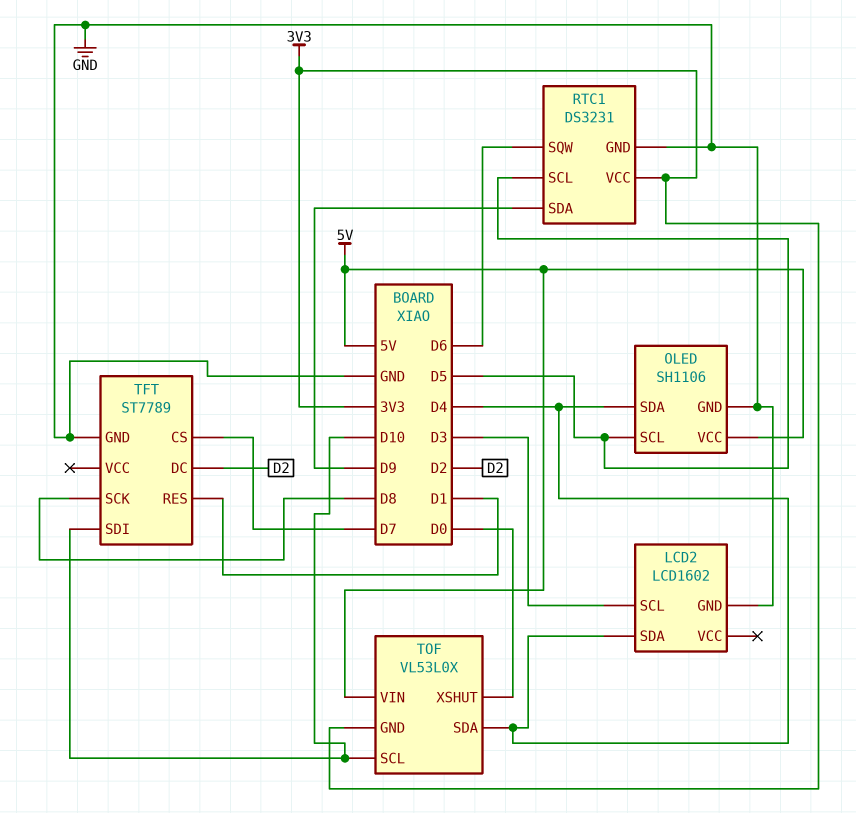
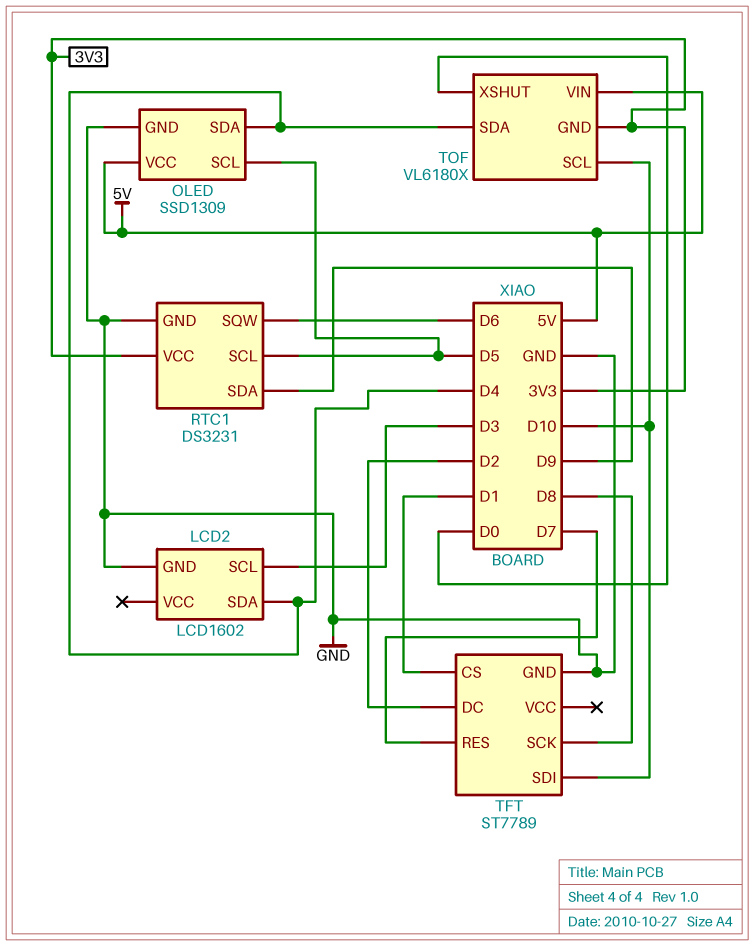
OLED: SH1106 -> SSD1309
TFT pin CS: D7 -> D1
TFT pin RES: D1 -> D7
TOF: VL53L0X -> VL6180X

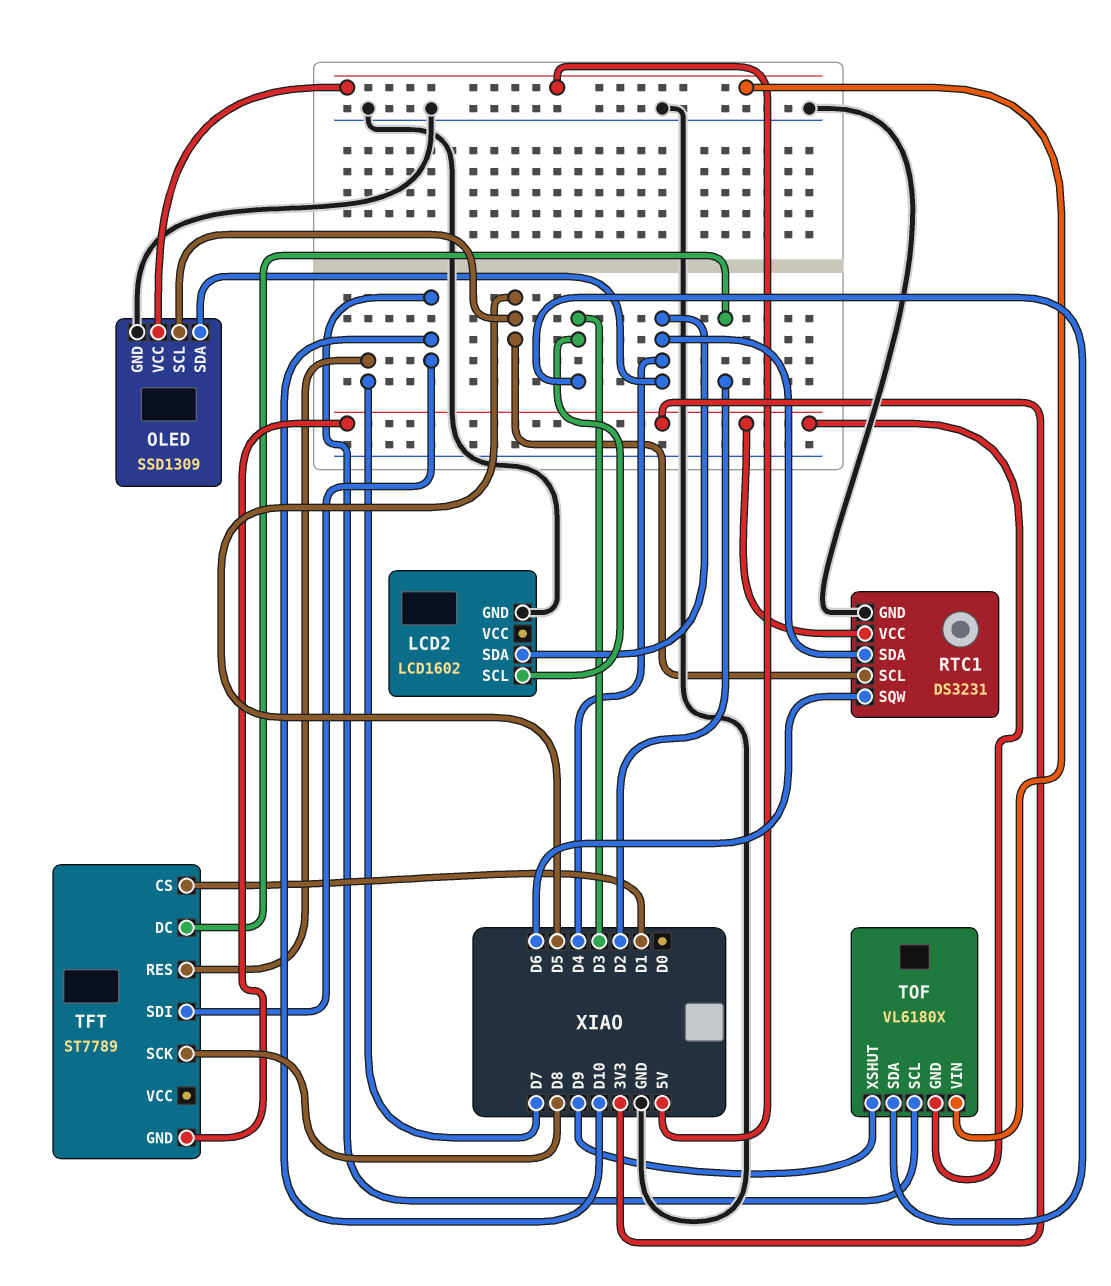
RTC1 pin SDA: D9 -> D4
TFT pin GND: GND -> 3V3
TOF pin SDA: D4 -> D3
TOF pin XSHUT: D0 -> D9

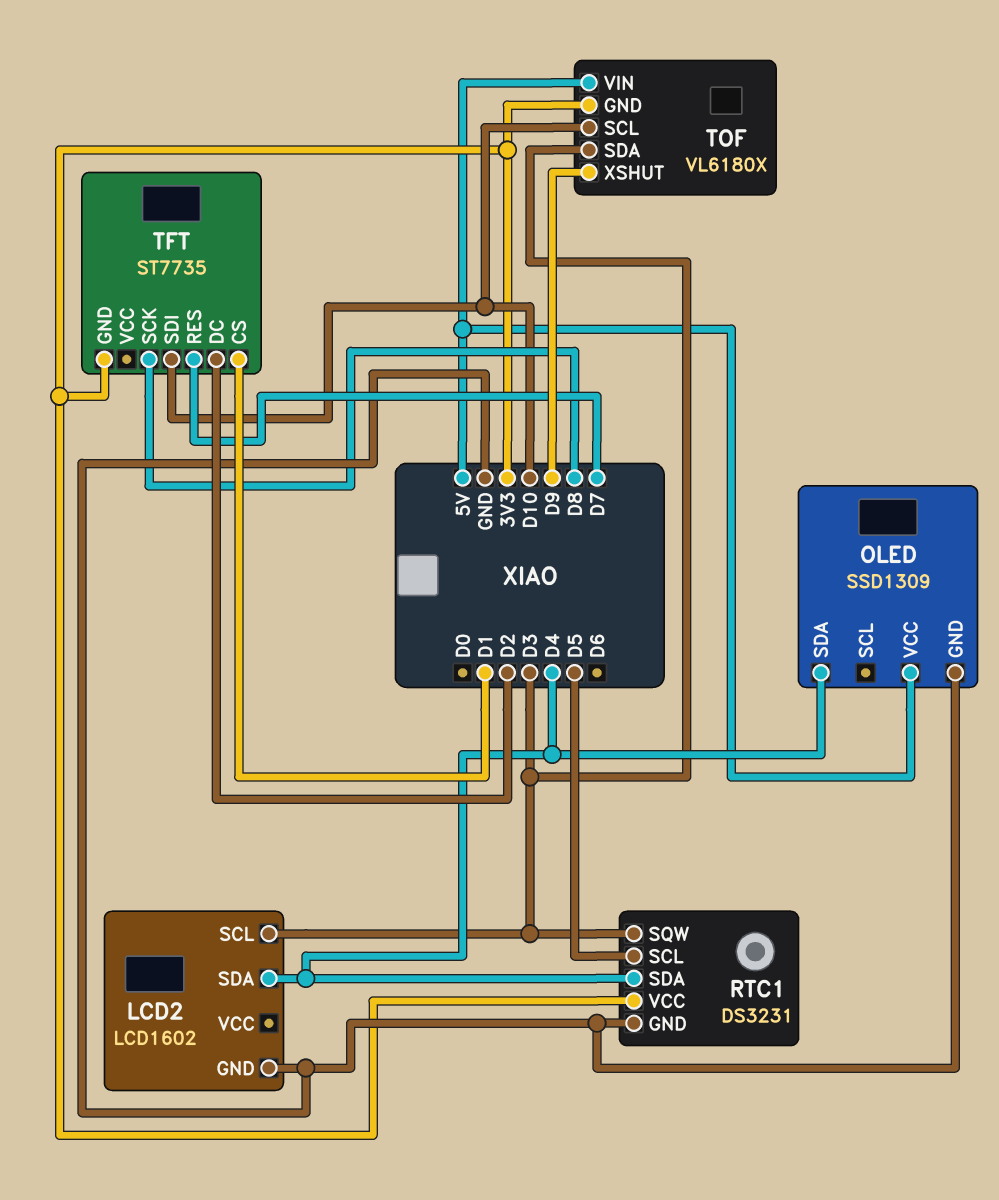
OLED pin SCL: D5 -> none
RTC1 pin SQW: D6 -> D3
TFT: ST7789 -> ST7735

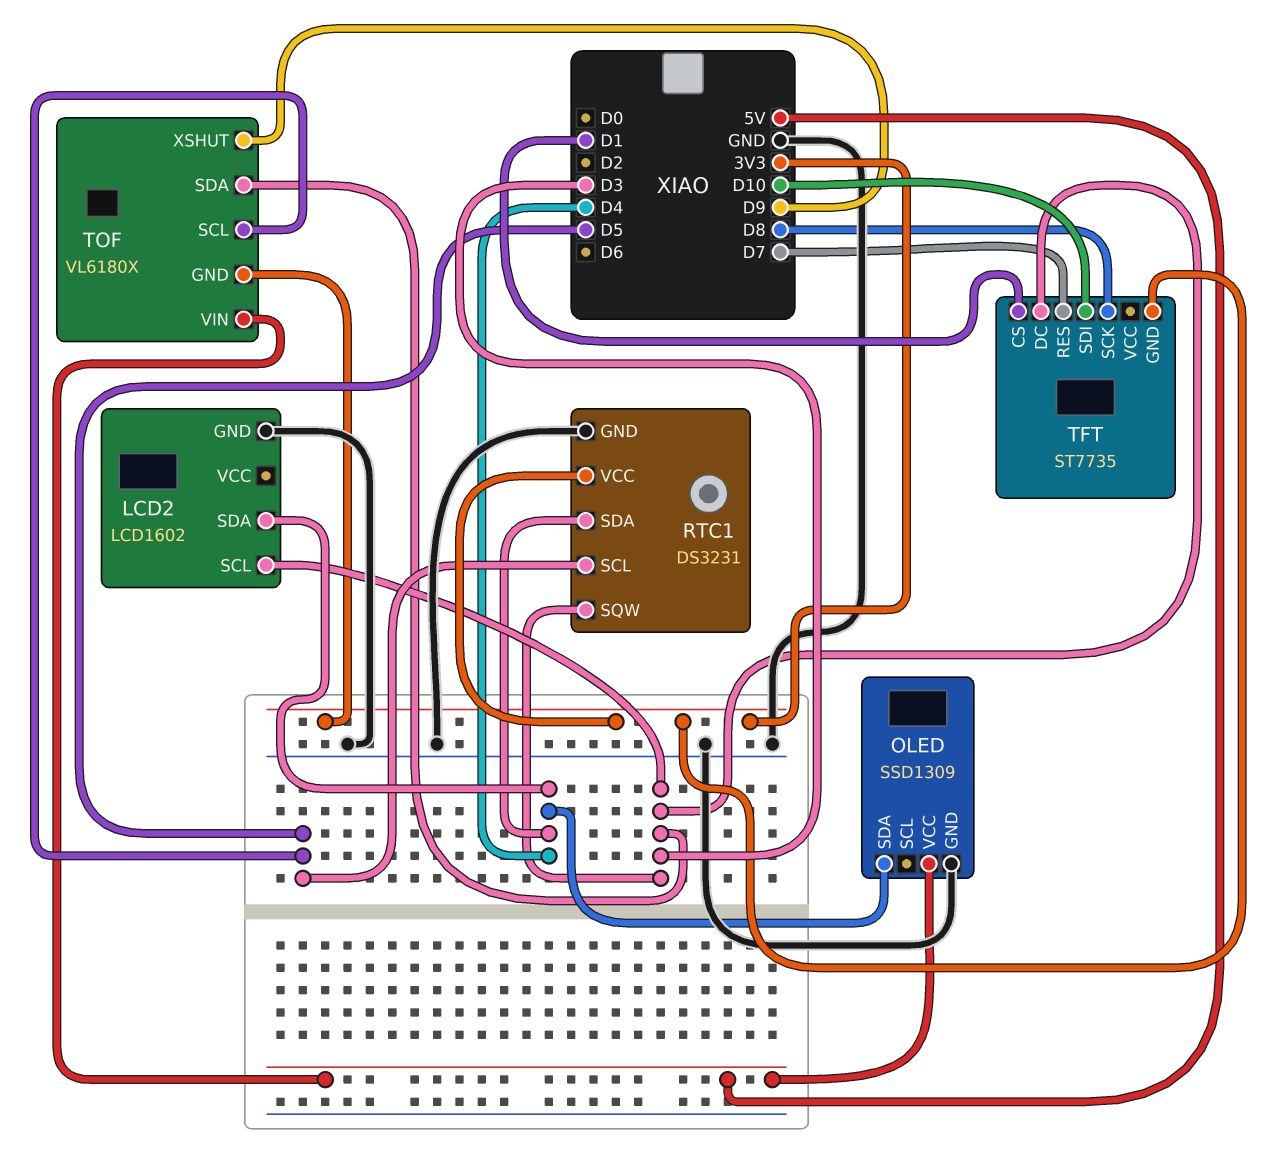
TFT pin DC: D2 -> D3
TOF pin SCL: D10 -> D5

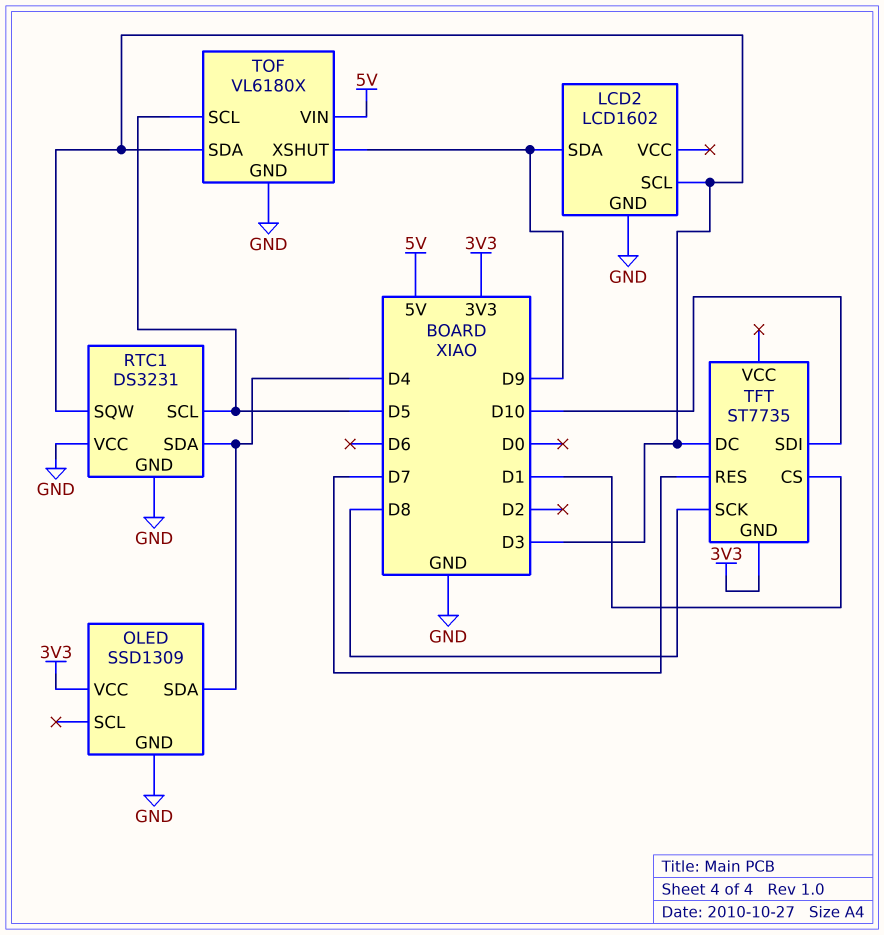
LCD2 pin SDA: D4 -> D9
OLED pin VCC: 5V -> 3V3
RTC1 pin VCC: 3V3 -> GND
TOF pin GND: 3V3 -> GND

